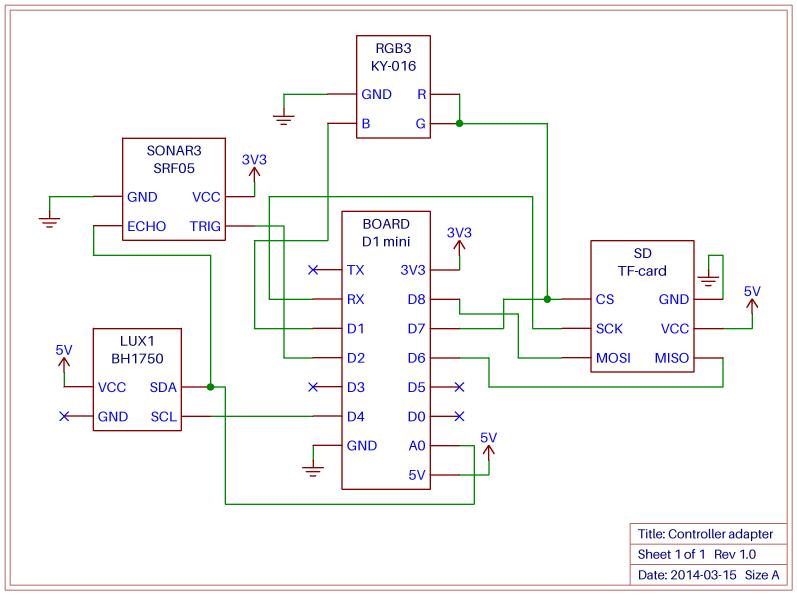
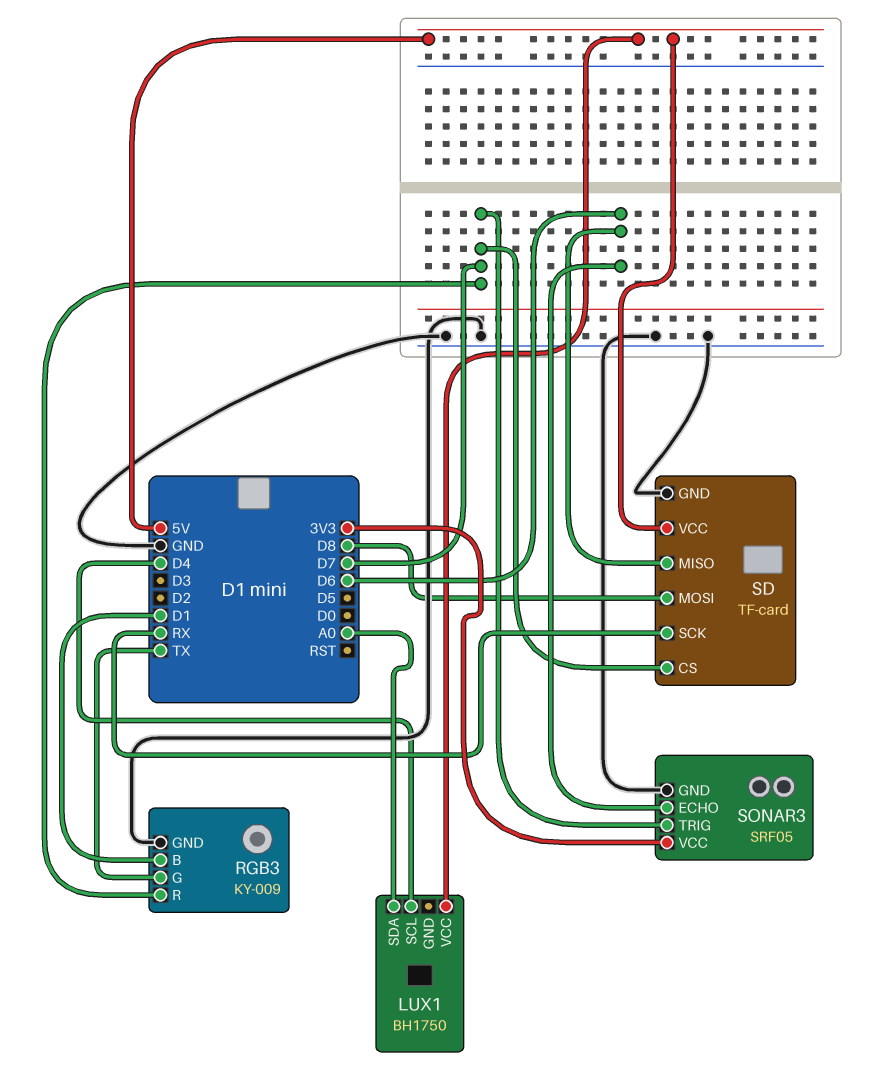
RGB3: KY-016 -> KY-009
RGB3 pin G: D7 -> TX
SONAR3 pin ECHO: A0 -> D6
SONAR3 pin TRIG: D2 -> D7

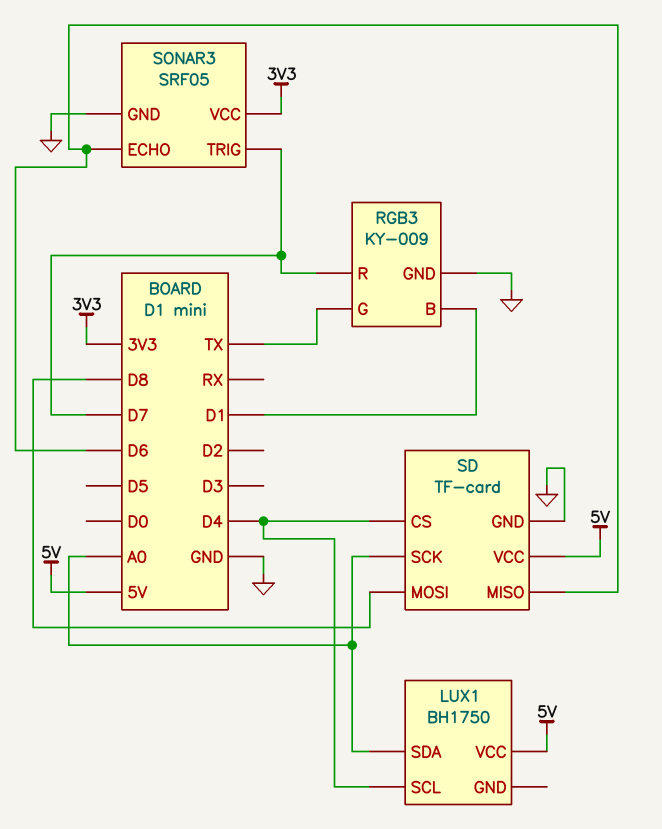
SD pin CS: D7 -> D4
SD pin SCK: RX -> A0

